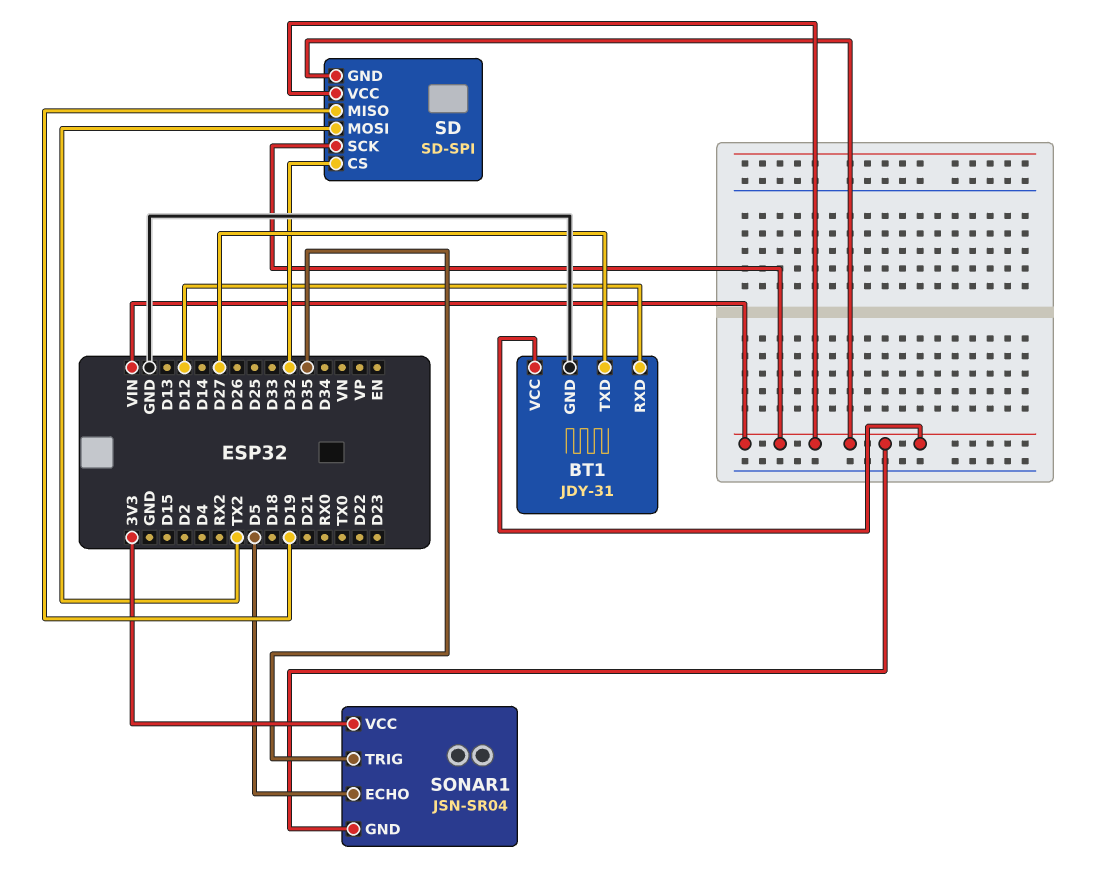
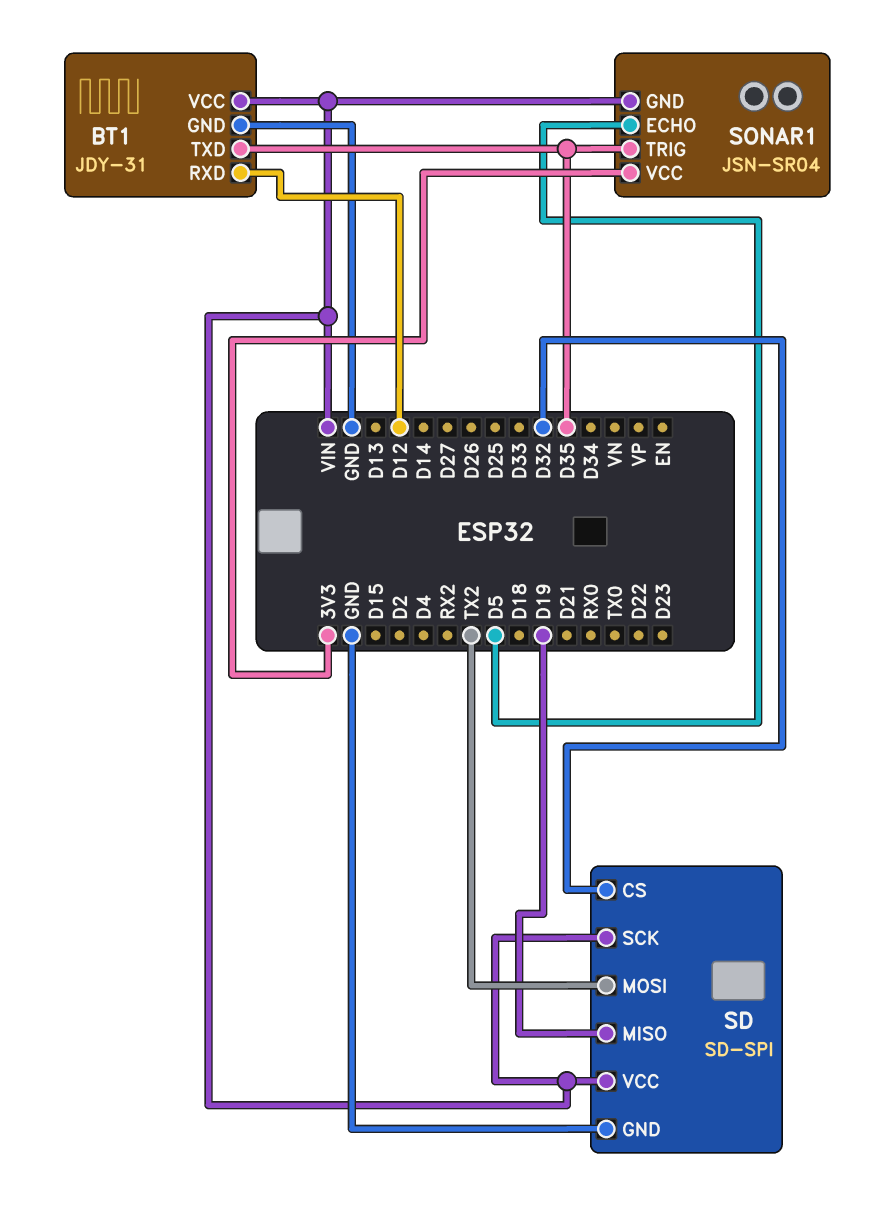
BT1 pin TXD: D27 -> D35
SD pin GND: VIN -> GND

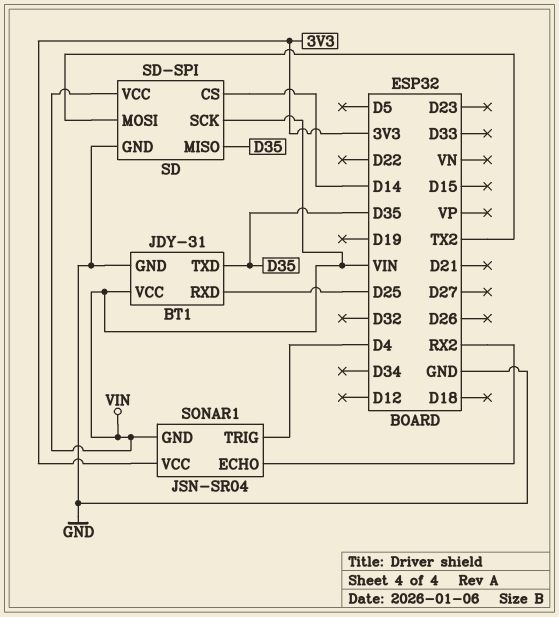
BT1 pin RXD: D12 -> D25
SD pin CS: D32 -> D14
SD pin MISO: D19 -> D35
SONAR1 pin ECHO: D5 -> RX2
SONAR1 pin TRIG: D35 -> D4

